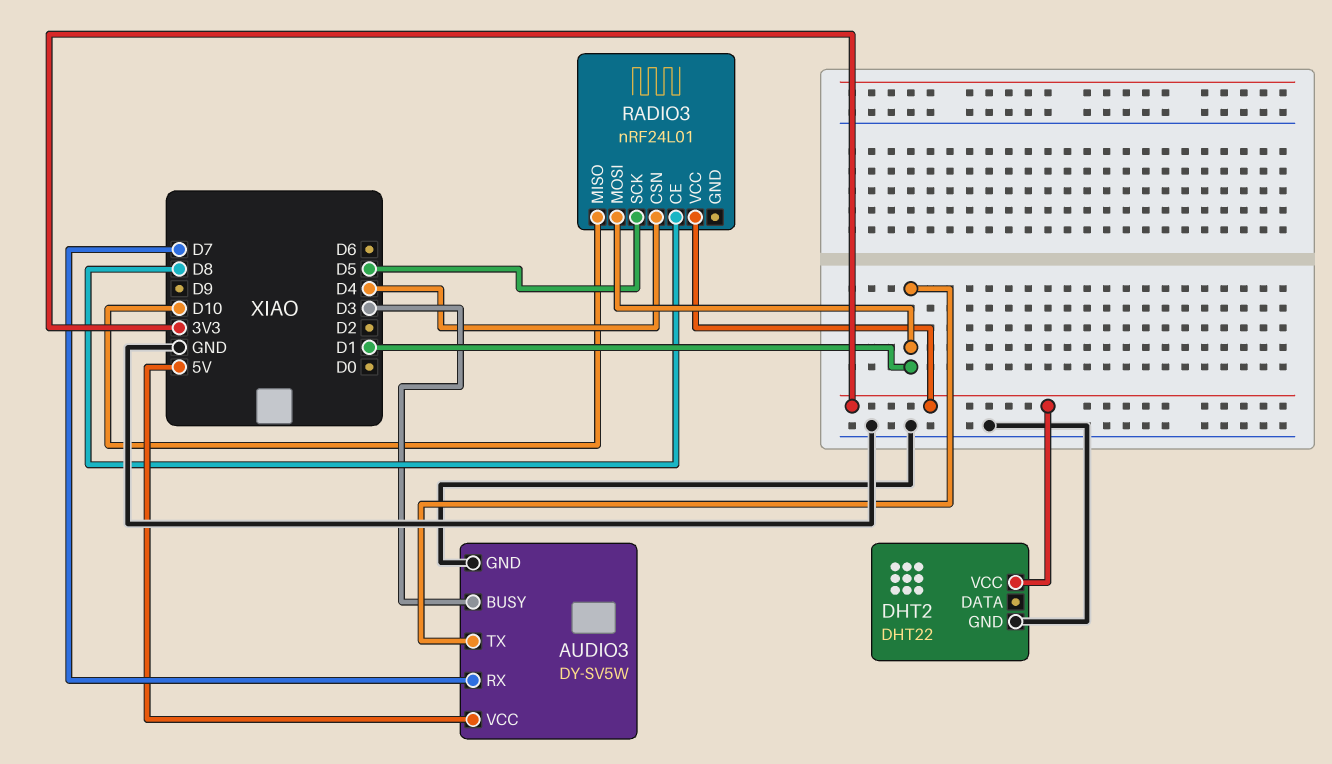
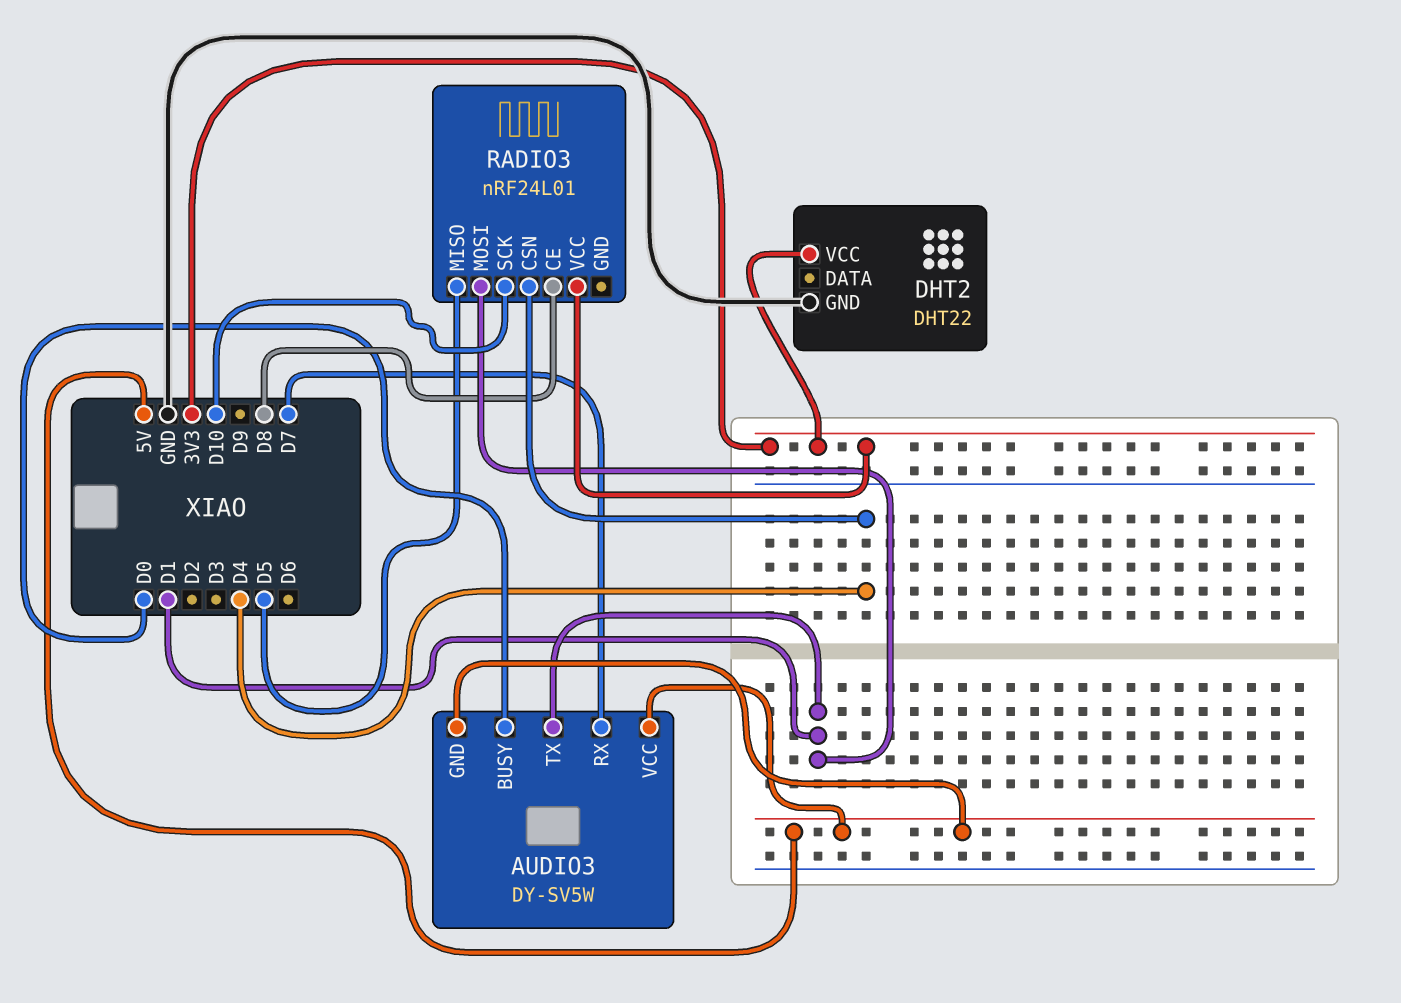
AUDIO3 pin BUSY: D3 -> D0
AUDIO3 pin GND: GND -> 5V
RADIO3 pin MISO: D10 -> D5
RADIO3 pin SCK: D5 -> D10

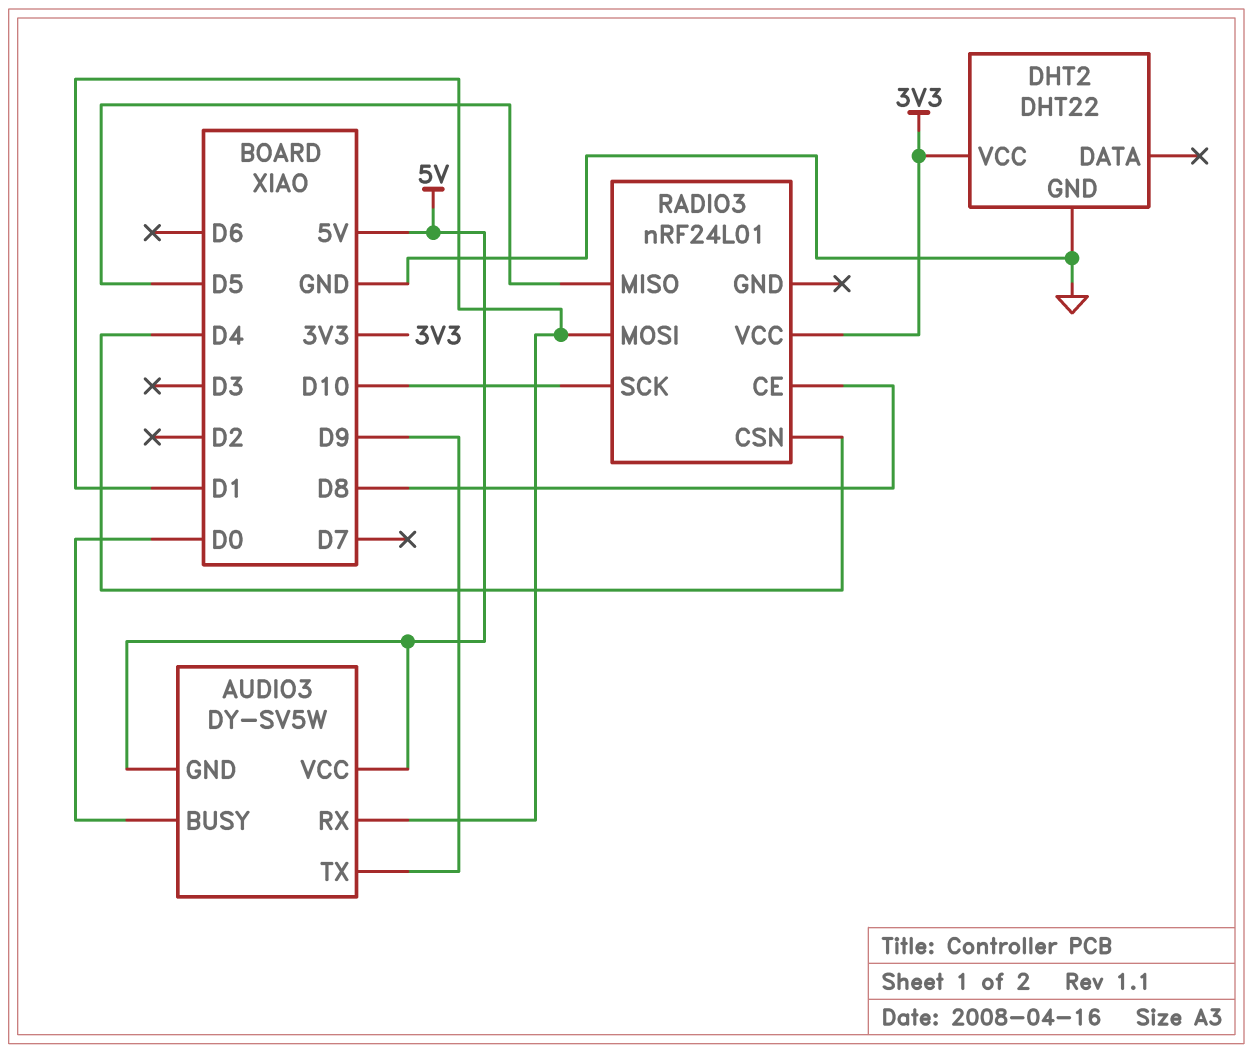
AUDIO3 pin RX: D7 -> D1
AUDIO3 pin TX: D1 -> D9

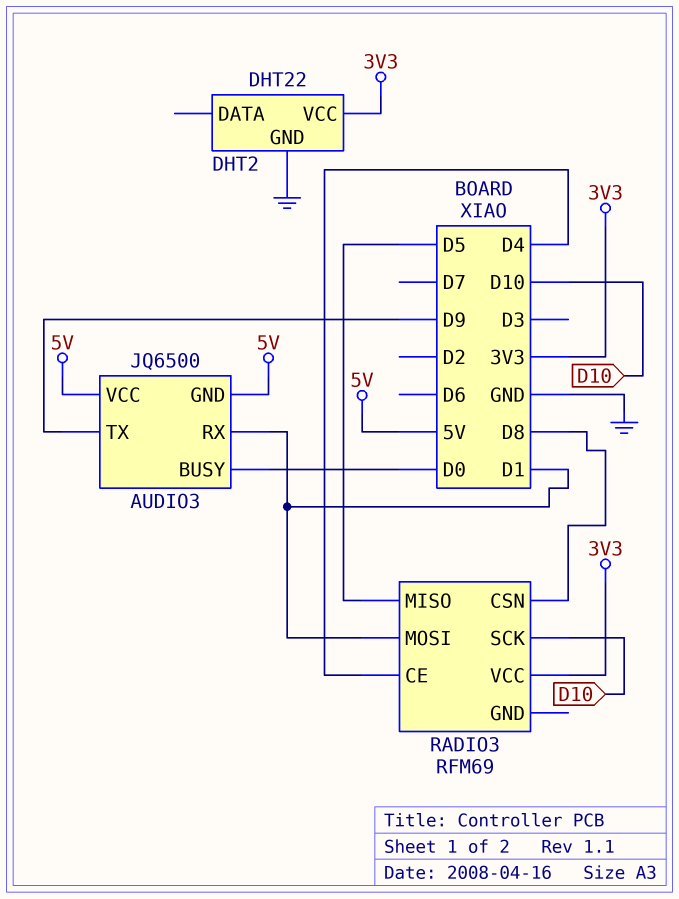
AUDIO3: DY-SV5W -> JQ6500
RADIO3: nRF24L01 -> RFM69
RADIO3 pin CE: D8 -> D4
RADIO3 pin CSN: D4 -> D8

